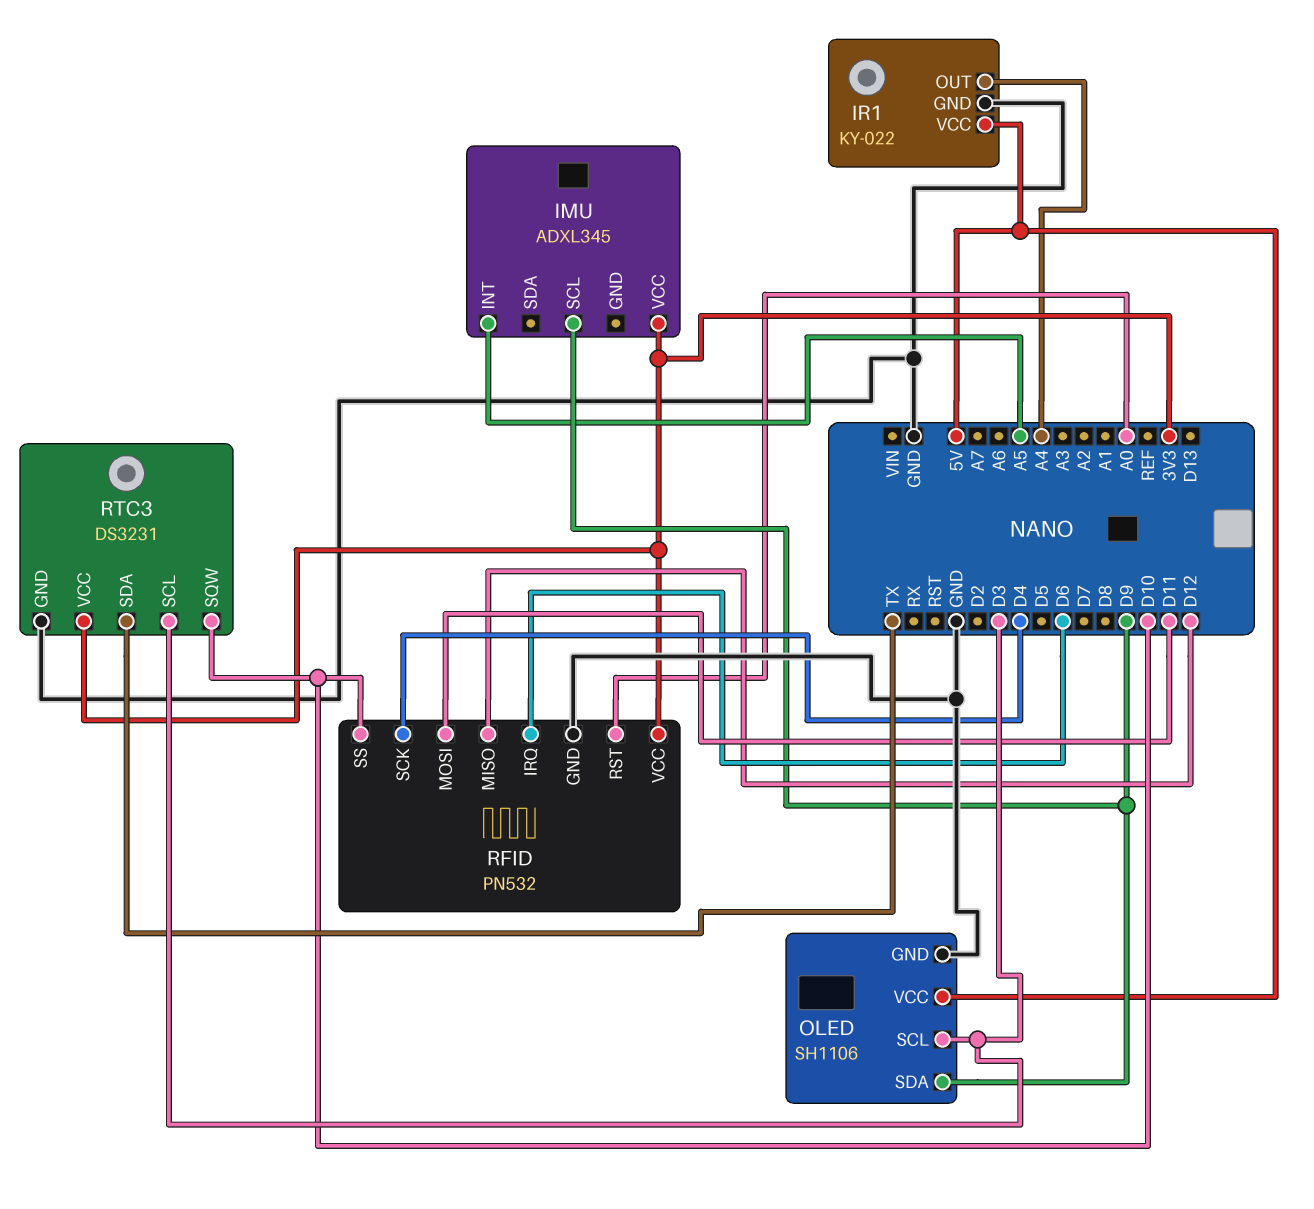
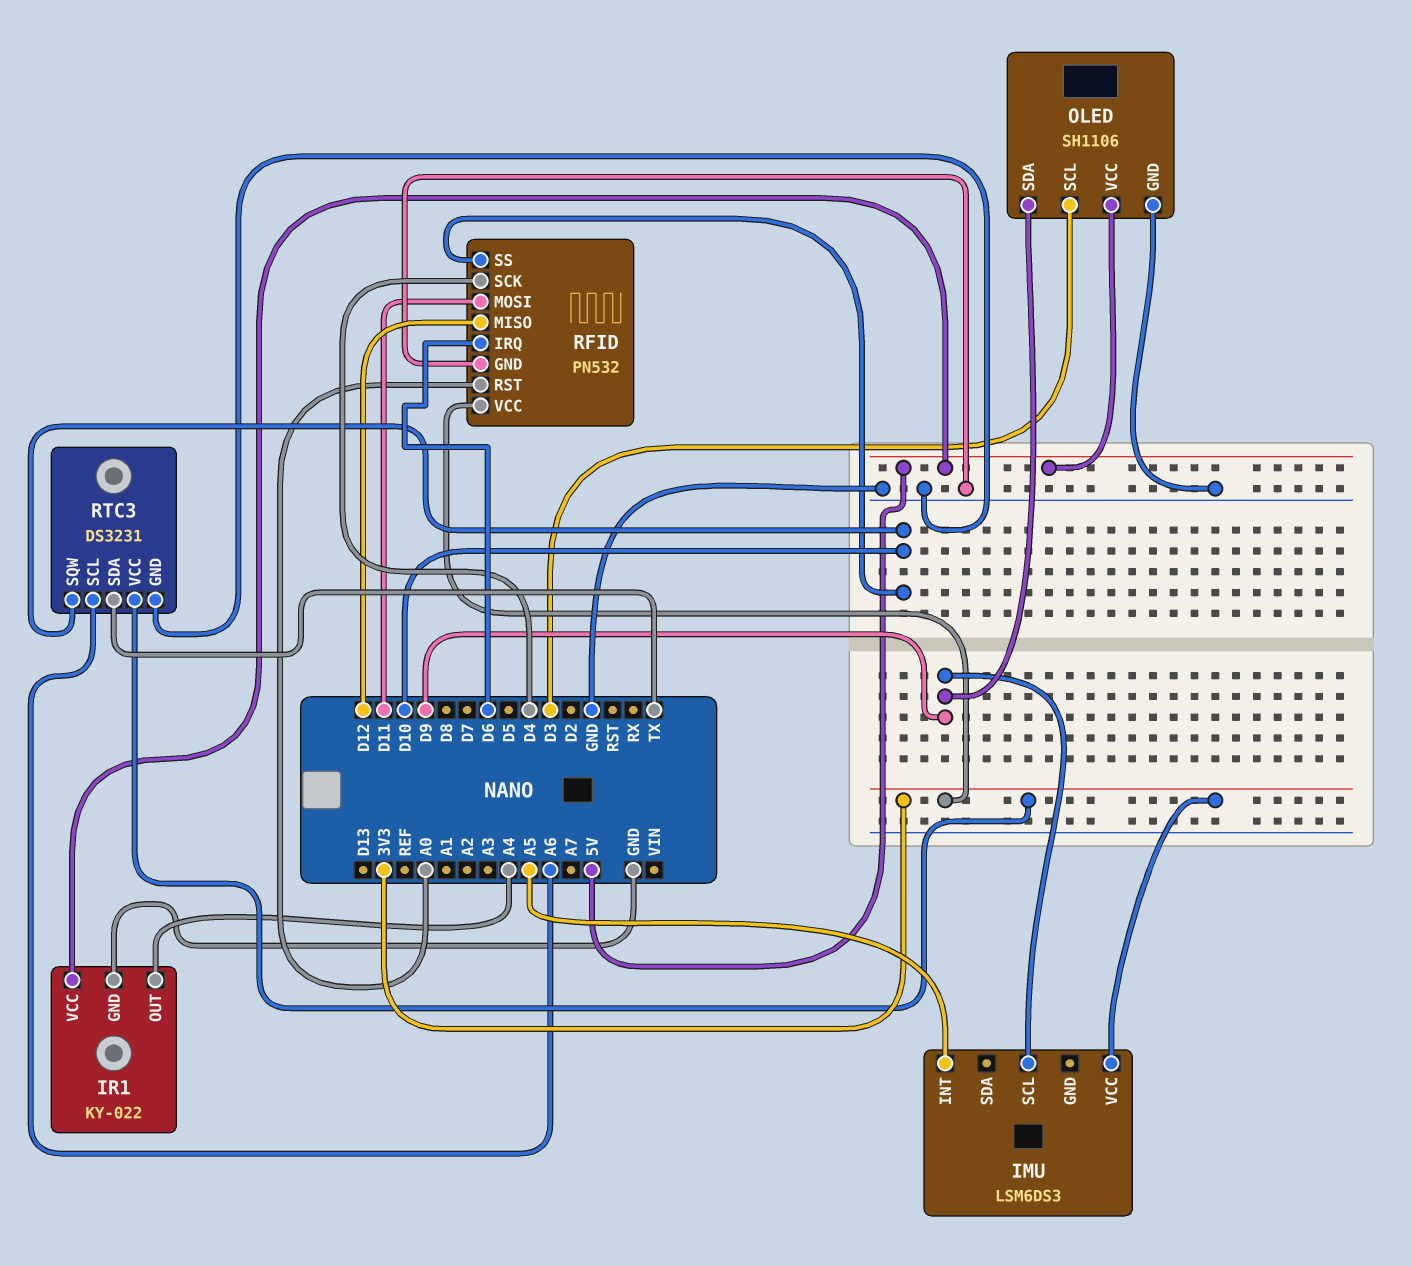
IMU: ADXL345 -> LSM6DS3
RTC3 pin SCL: D3 -> A6

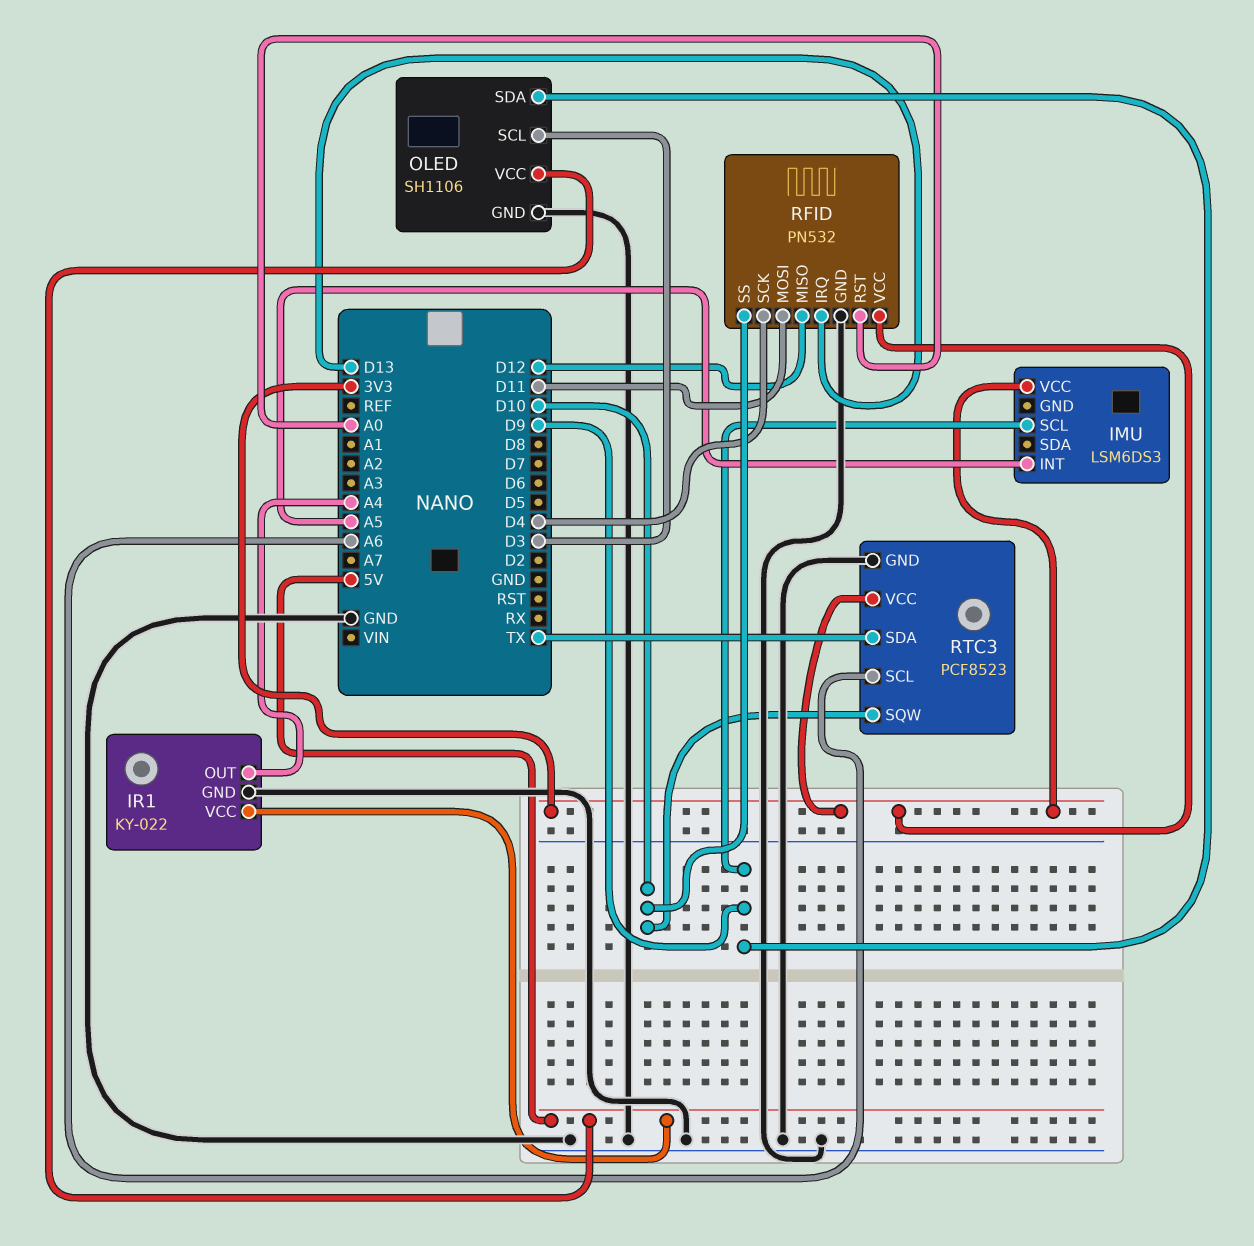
RFID pin IRQ: D6 -> D13
RTC3: DS3231 -> PCF8523

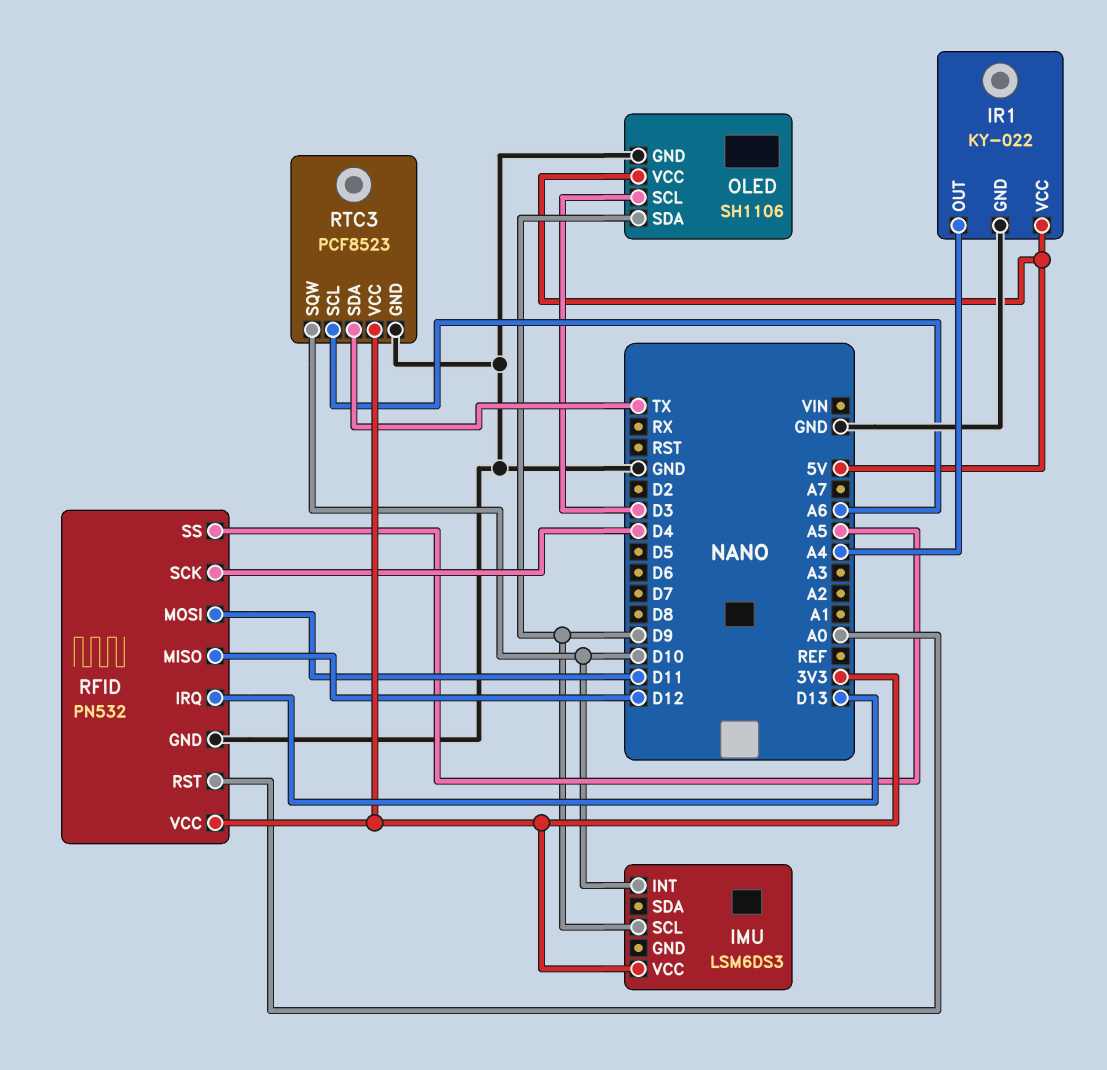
IMU pin INT: A5 -> D10
RFID pin SS: D10 -> A5

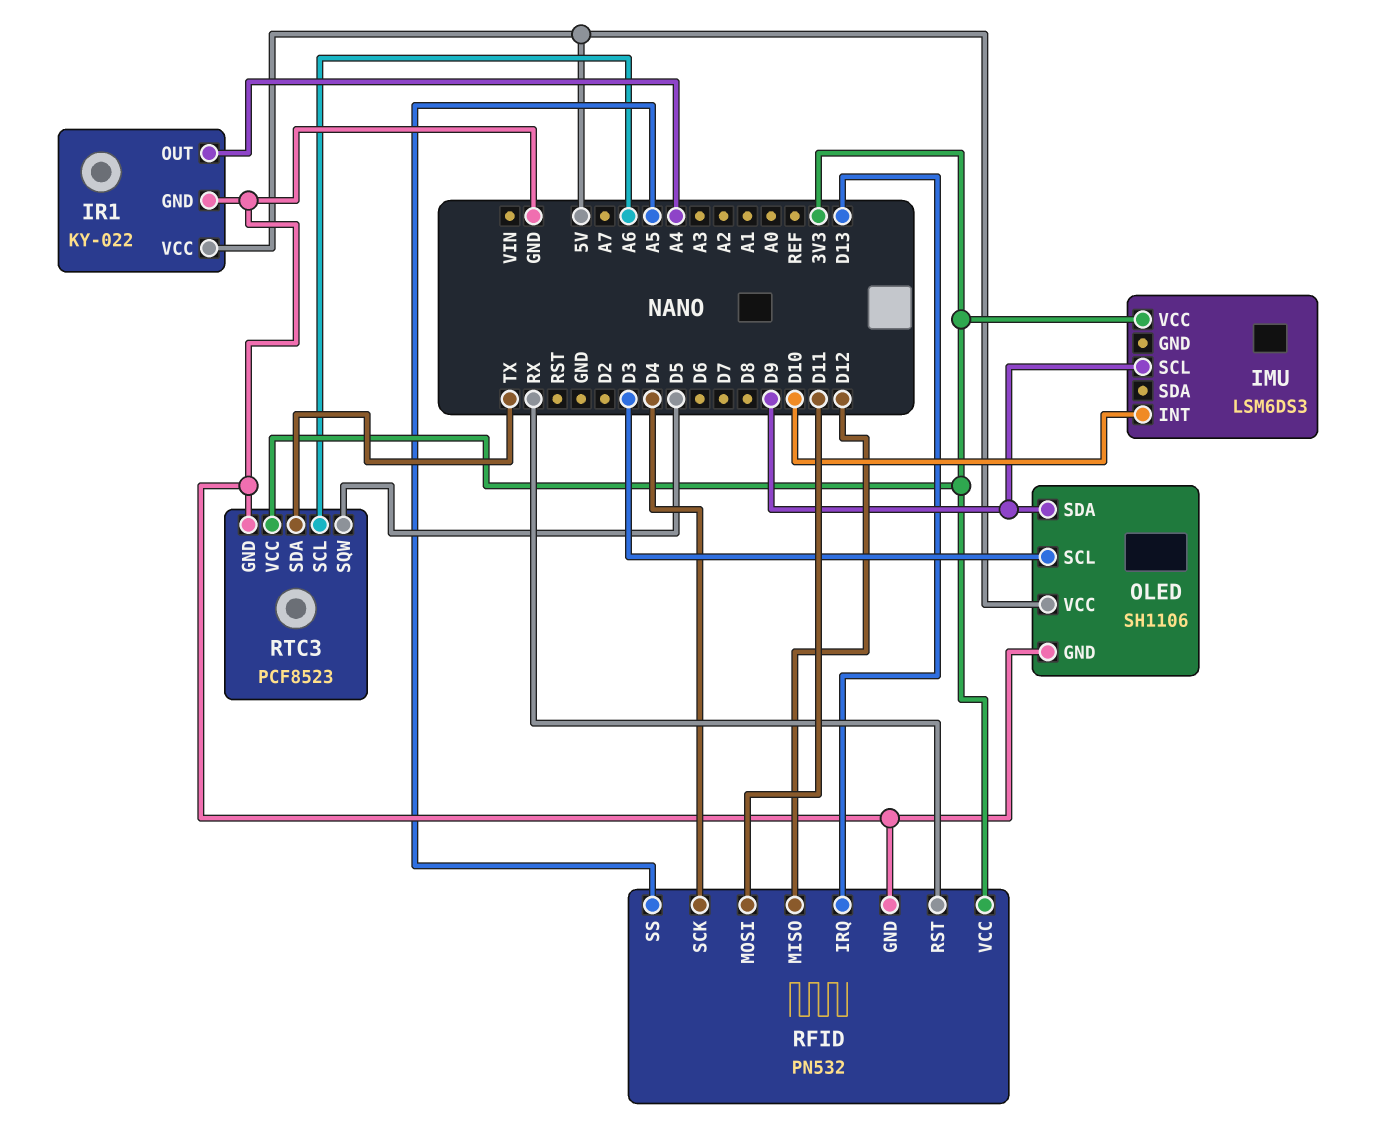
RFID pin RST: A0 -> RX
RTC3 pin SQW: D10 -> D5

